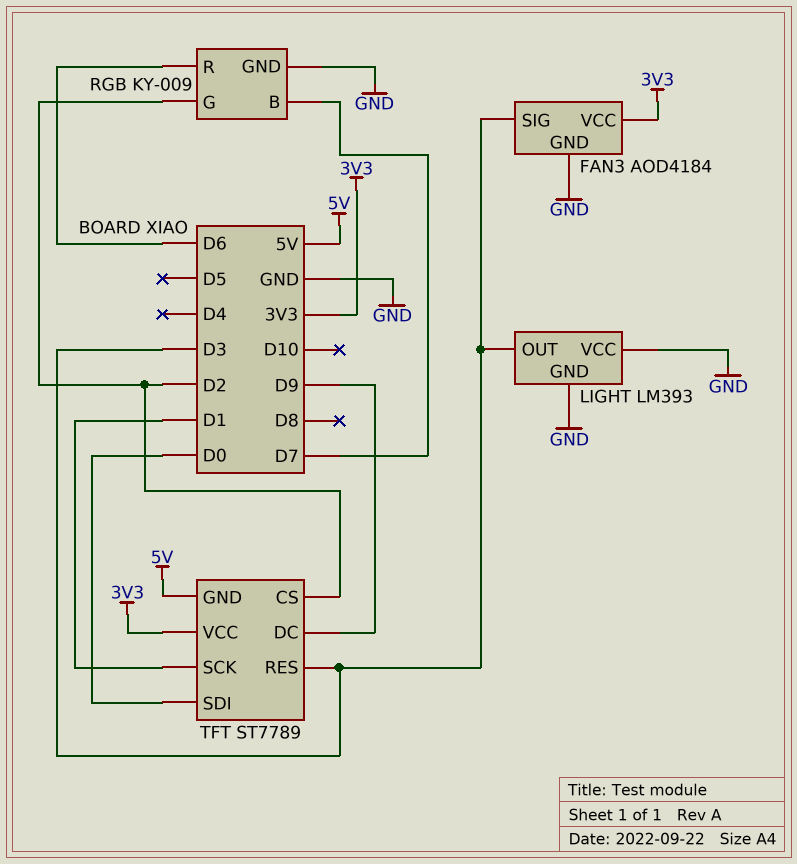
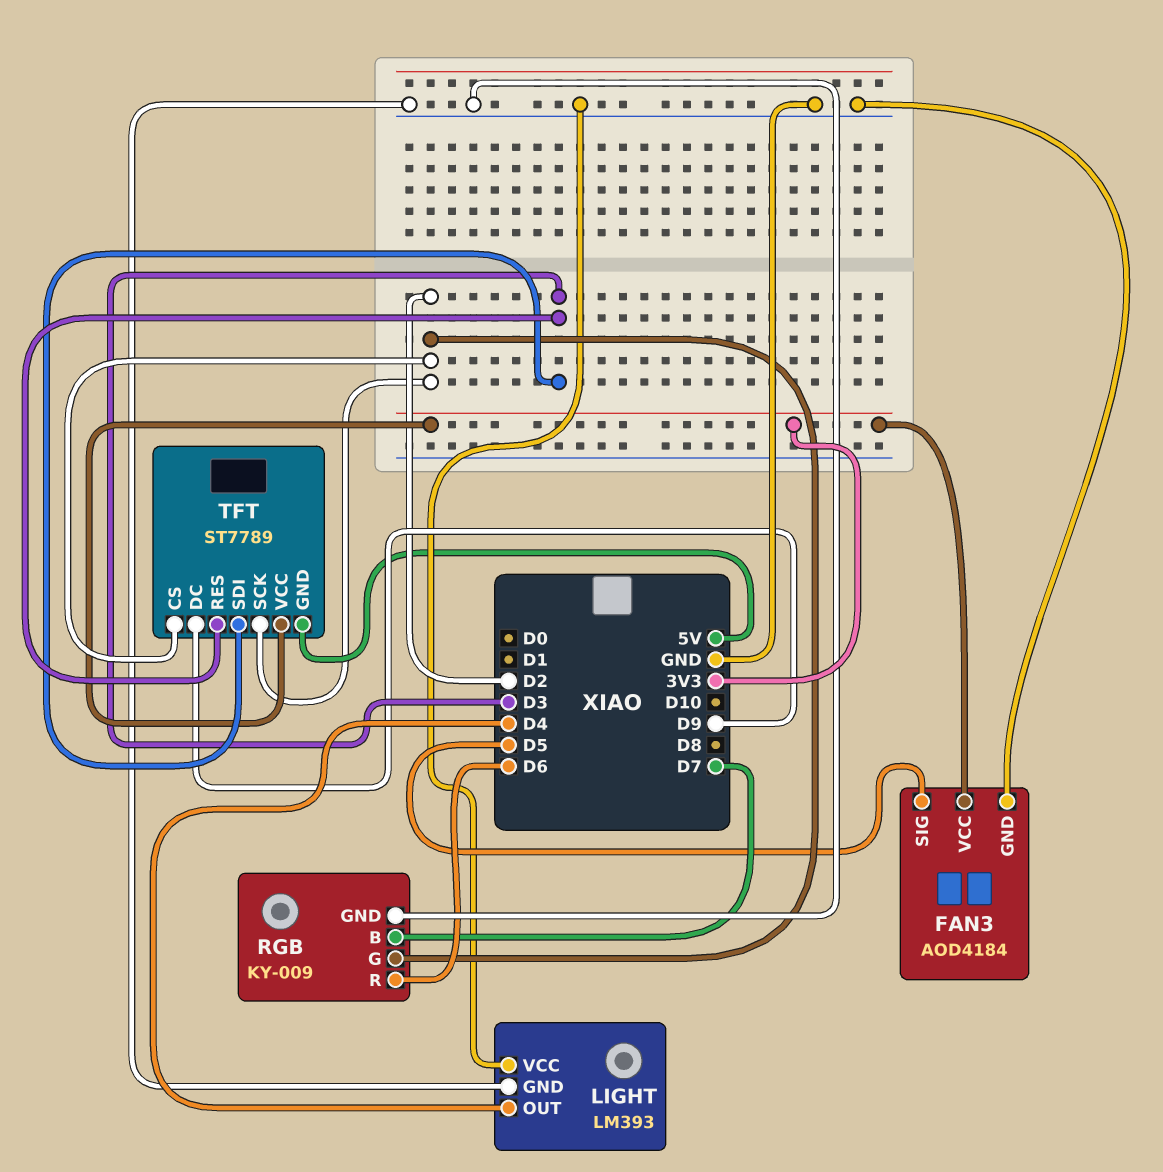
FAN3 pin SIG: D3 -> D5
LIGHT pin OUT: D3 -> D4
TFT pin SCK: D1 -> D2
TFT pin SDI: D0 -> D3

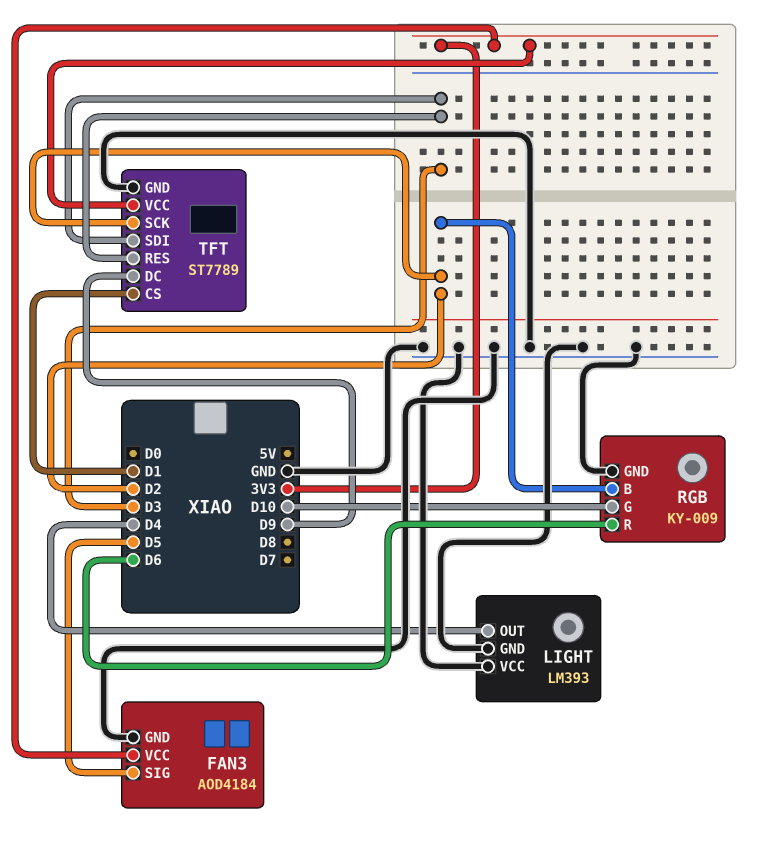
RGB pin B: D7 -> D2
RGB pin G: D2 -> D10
TFT pin CS: D2 -> D1
TFT pin GND: 5V -> GND

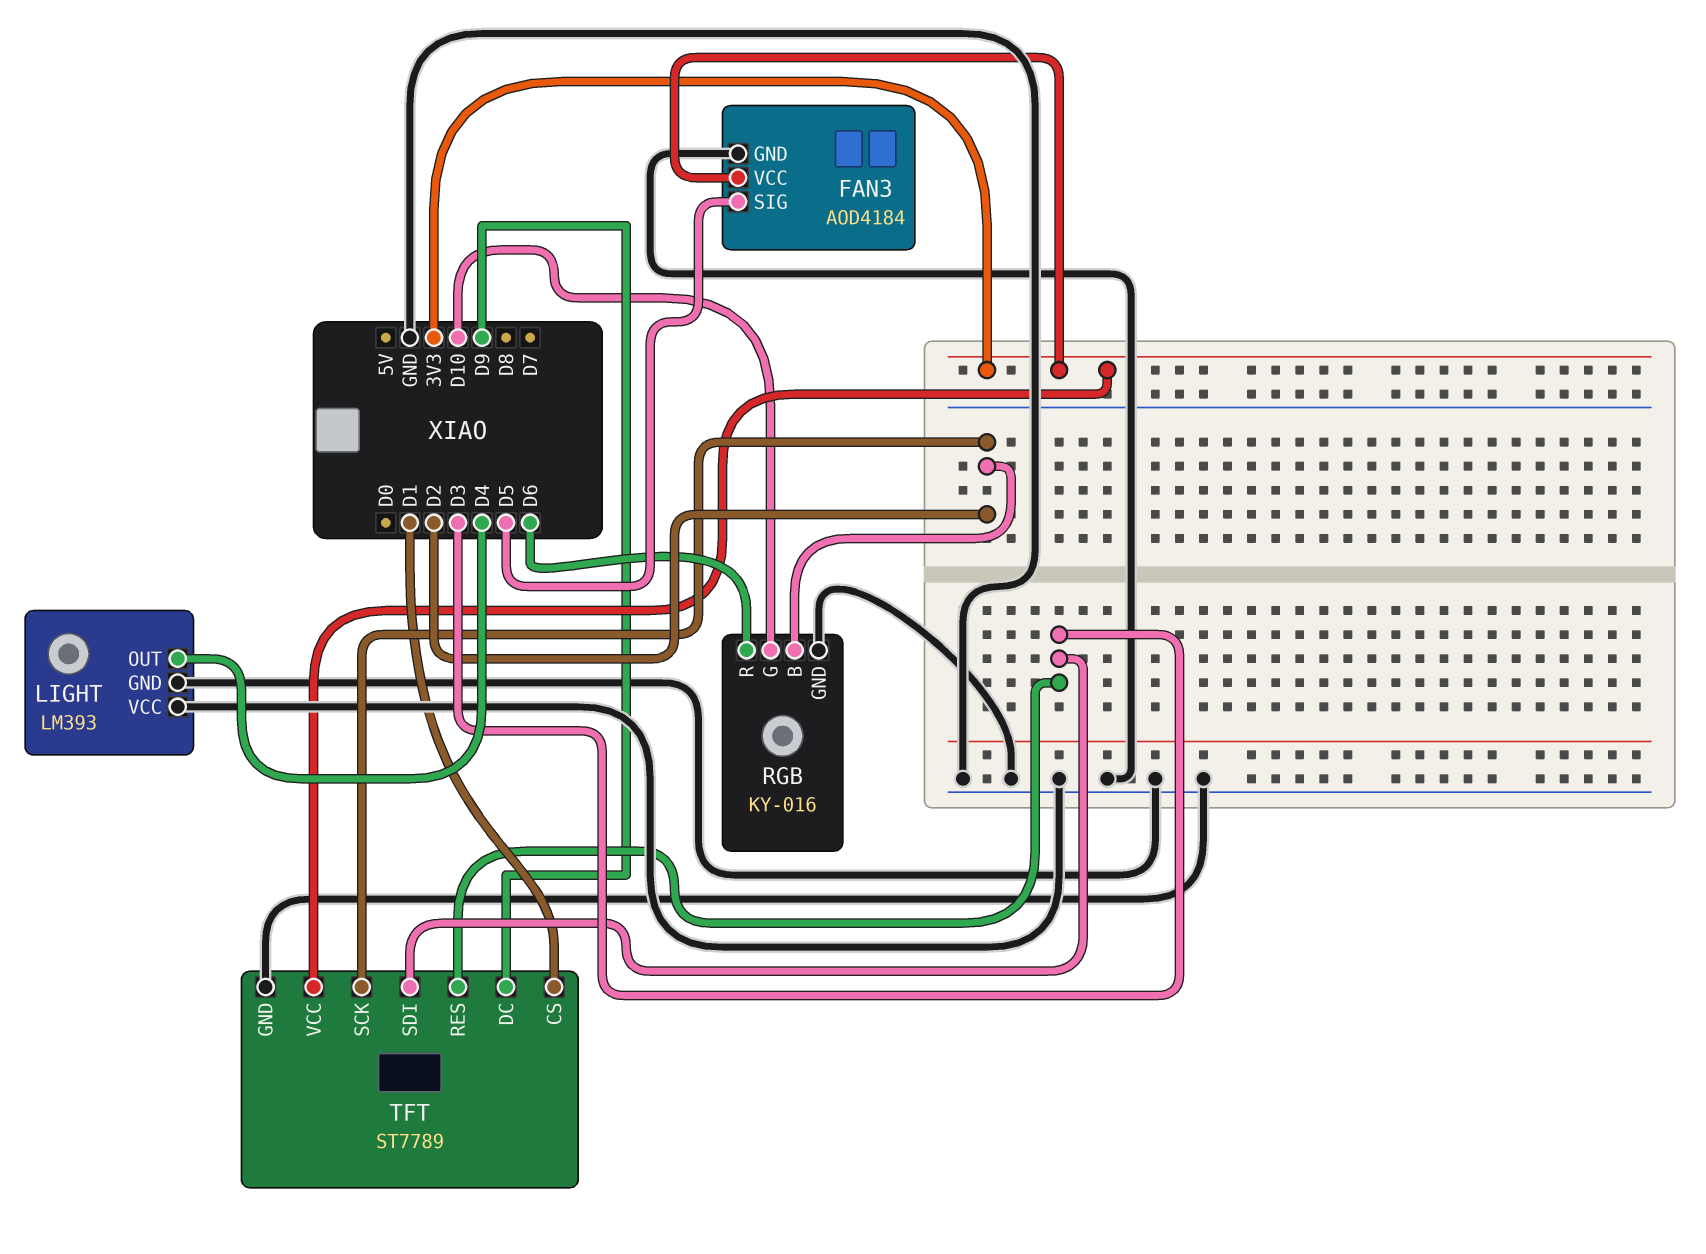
RGB: KY-009 -> KY-016

